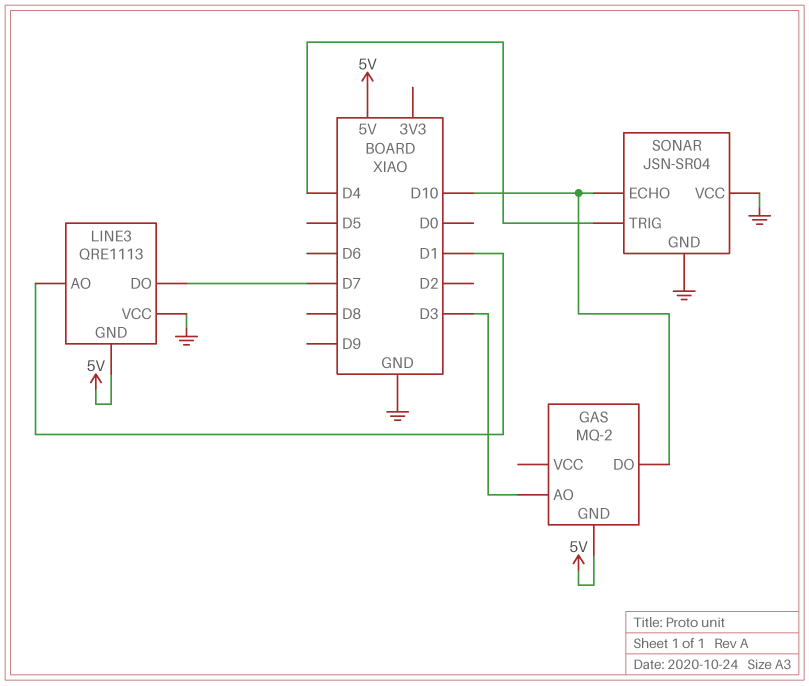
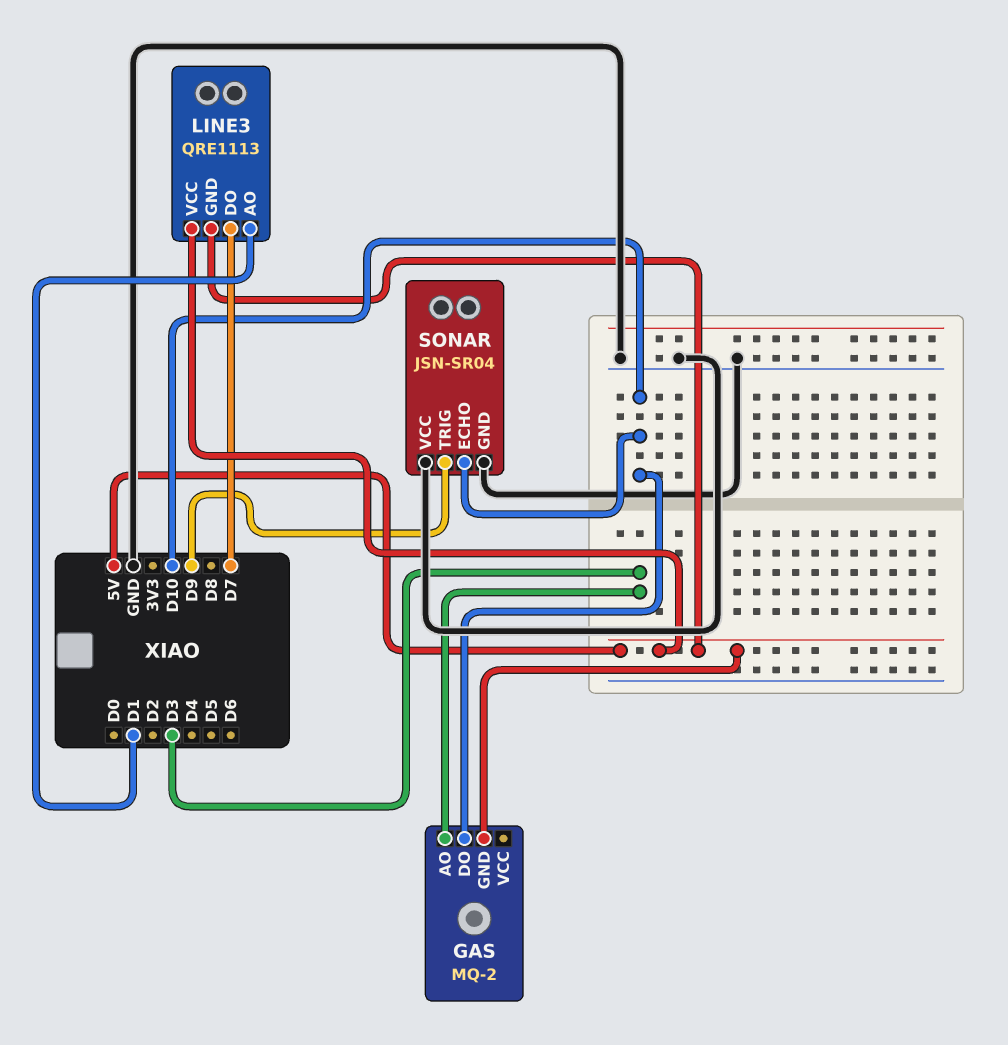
LINE3 pin VCC: GND -> 5V
SONAR pin TRIG: D4 -> D9

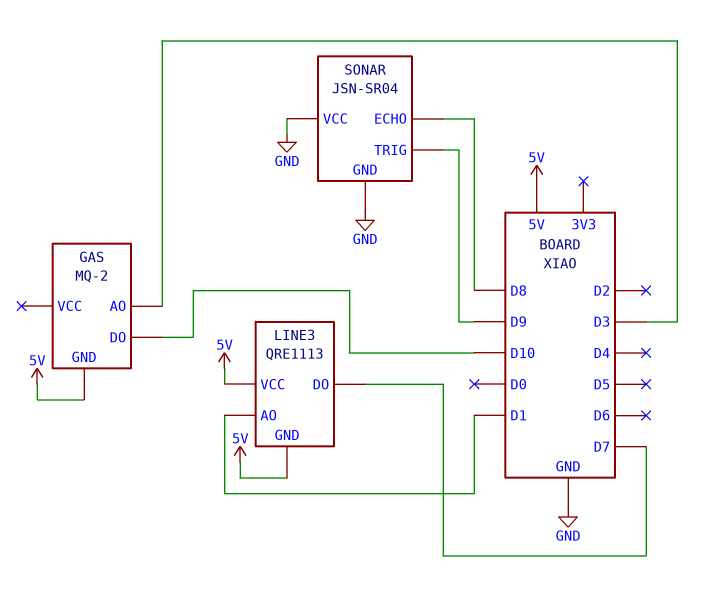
SONAR pin ECHO: D10 -> D8

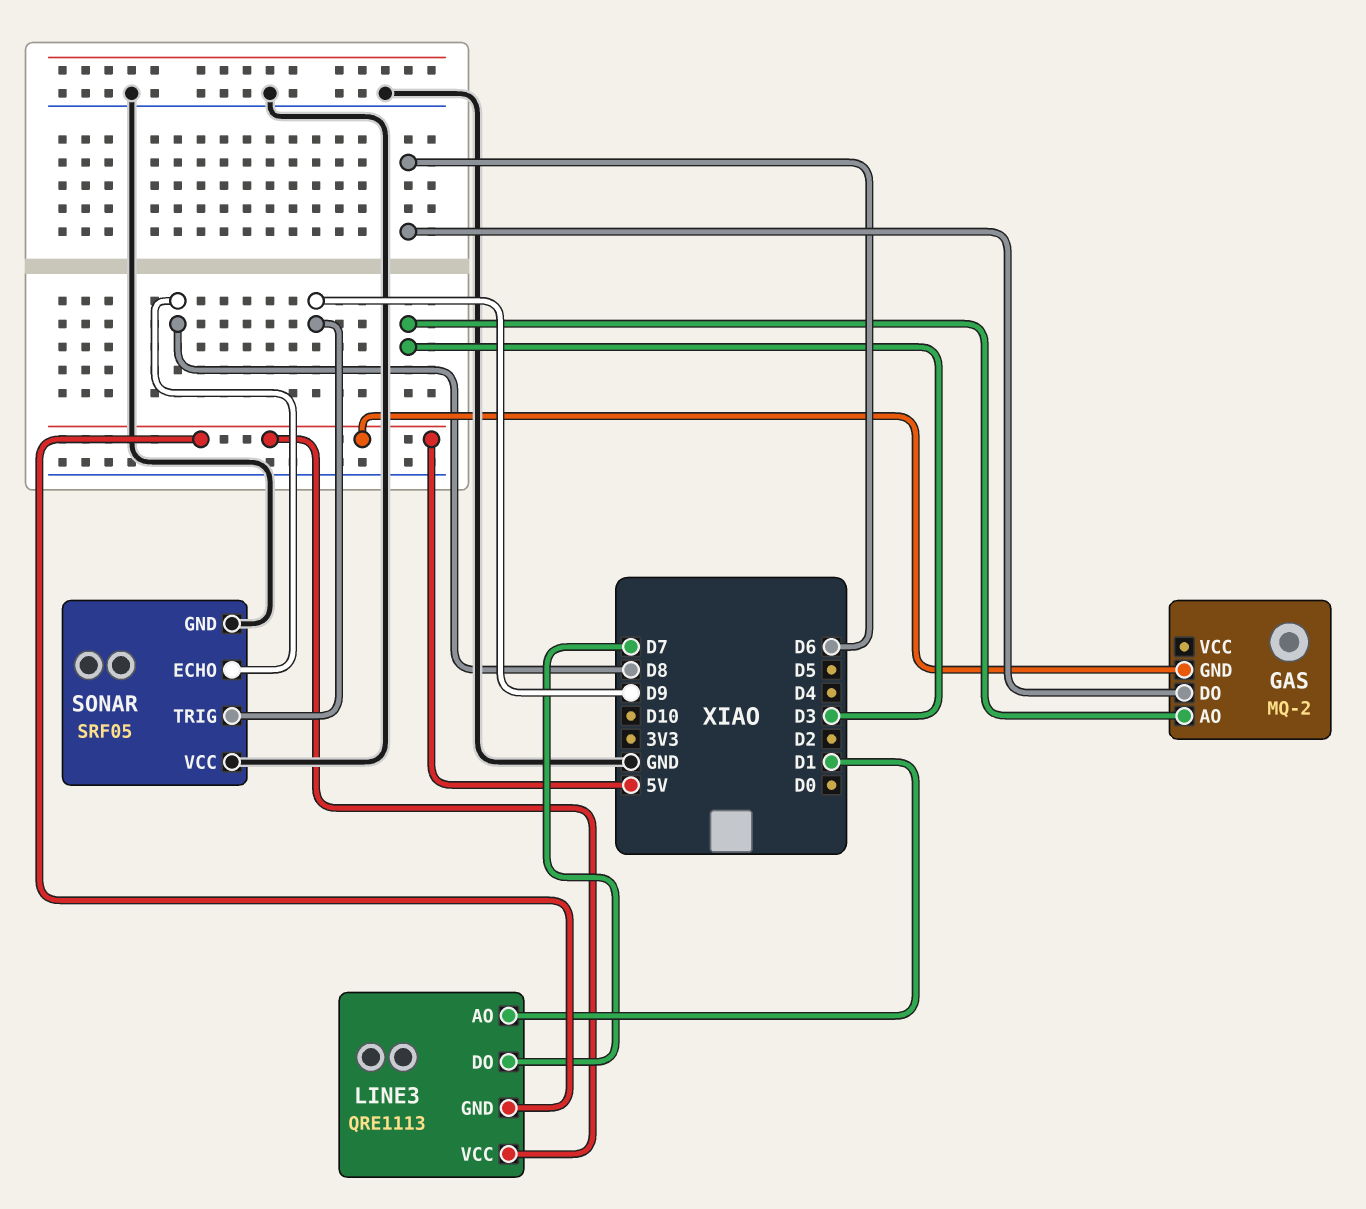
GAS pin DO: D10 -> D6
SONAR: JSN-SR04 -> SRF05

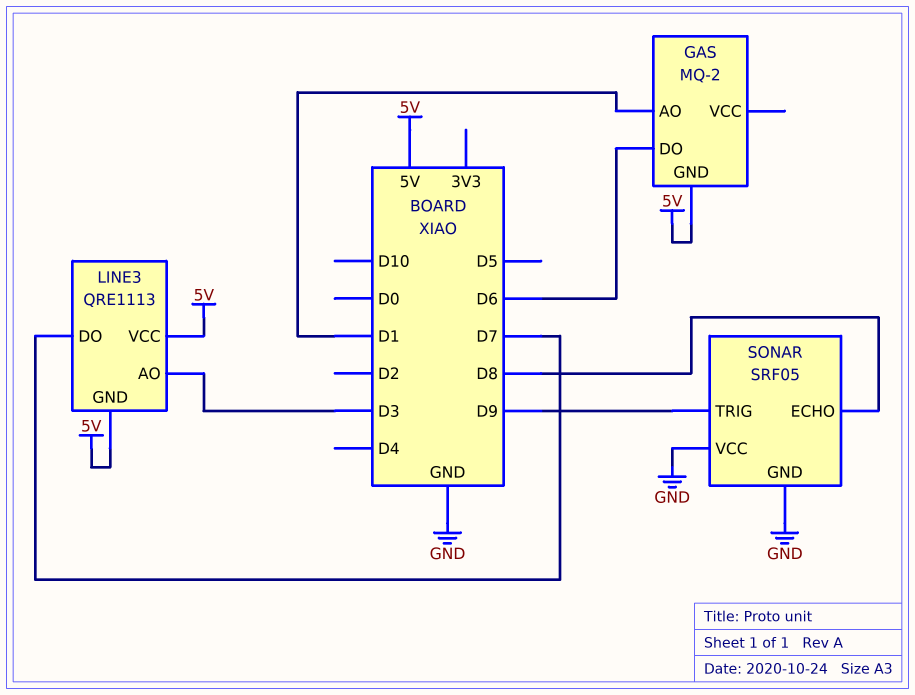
GAS pin AO: D3 -> D1
LINE3 pin AO: D1 -> D3

